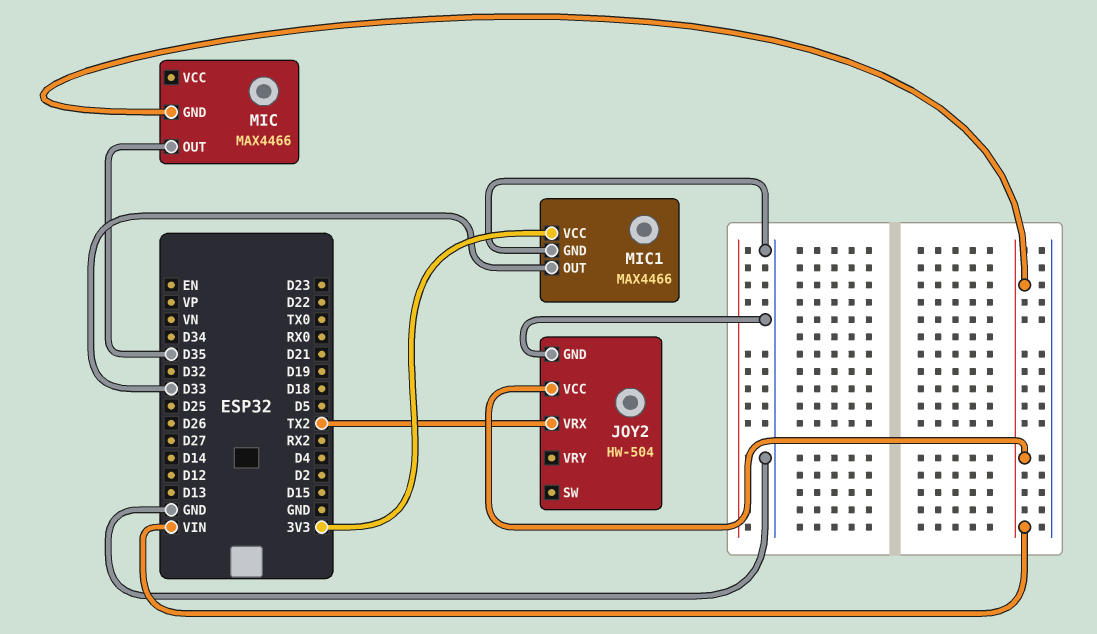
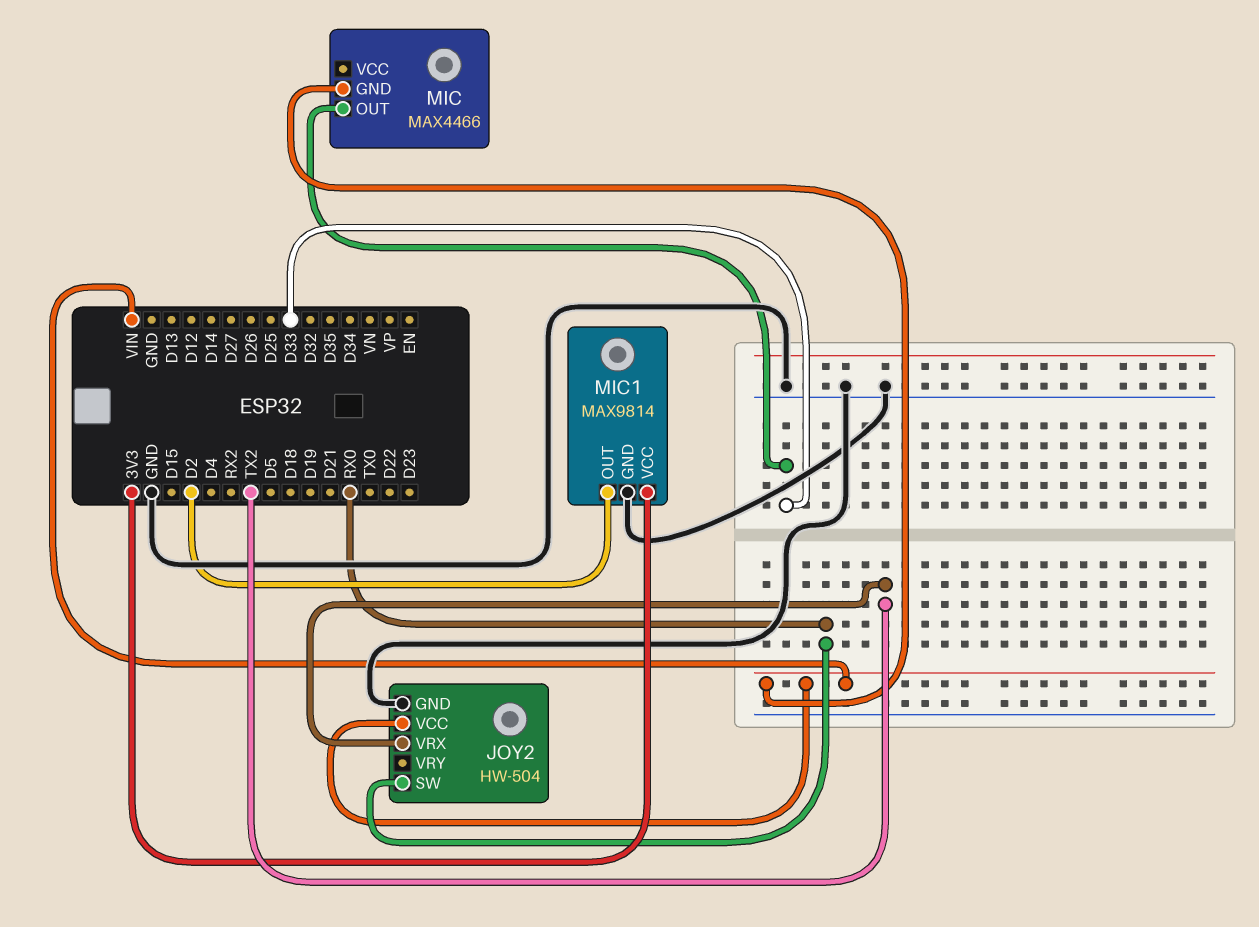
JOY2 pin SW: none -> RX0
MIC pin OUT: D35 -> D33
MIC1: MAX4466 -> MAX9814
MIC1 pin OUT: D33 -> D2

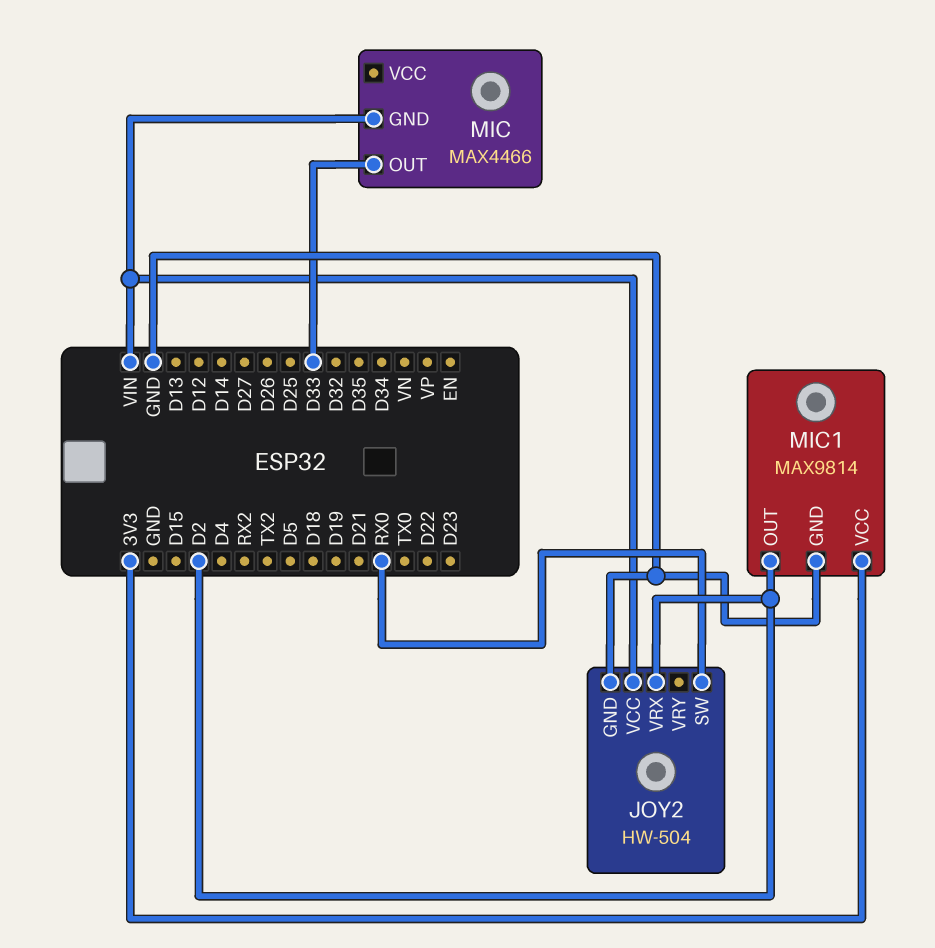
JOY2 pin VRX: TX2 -> D2

